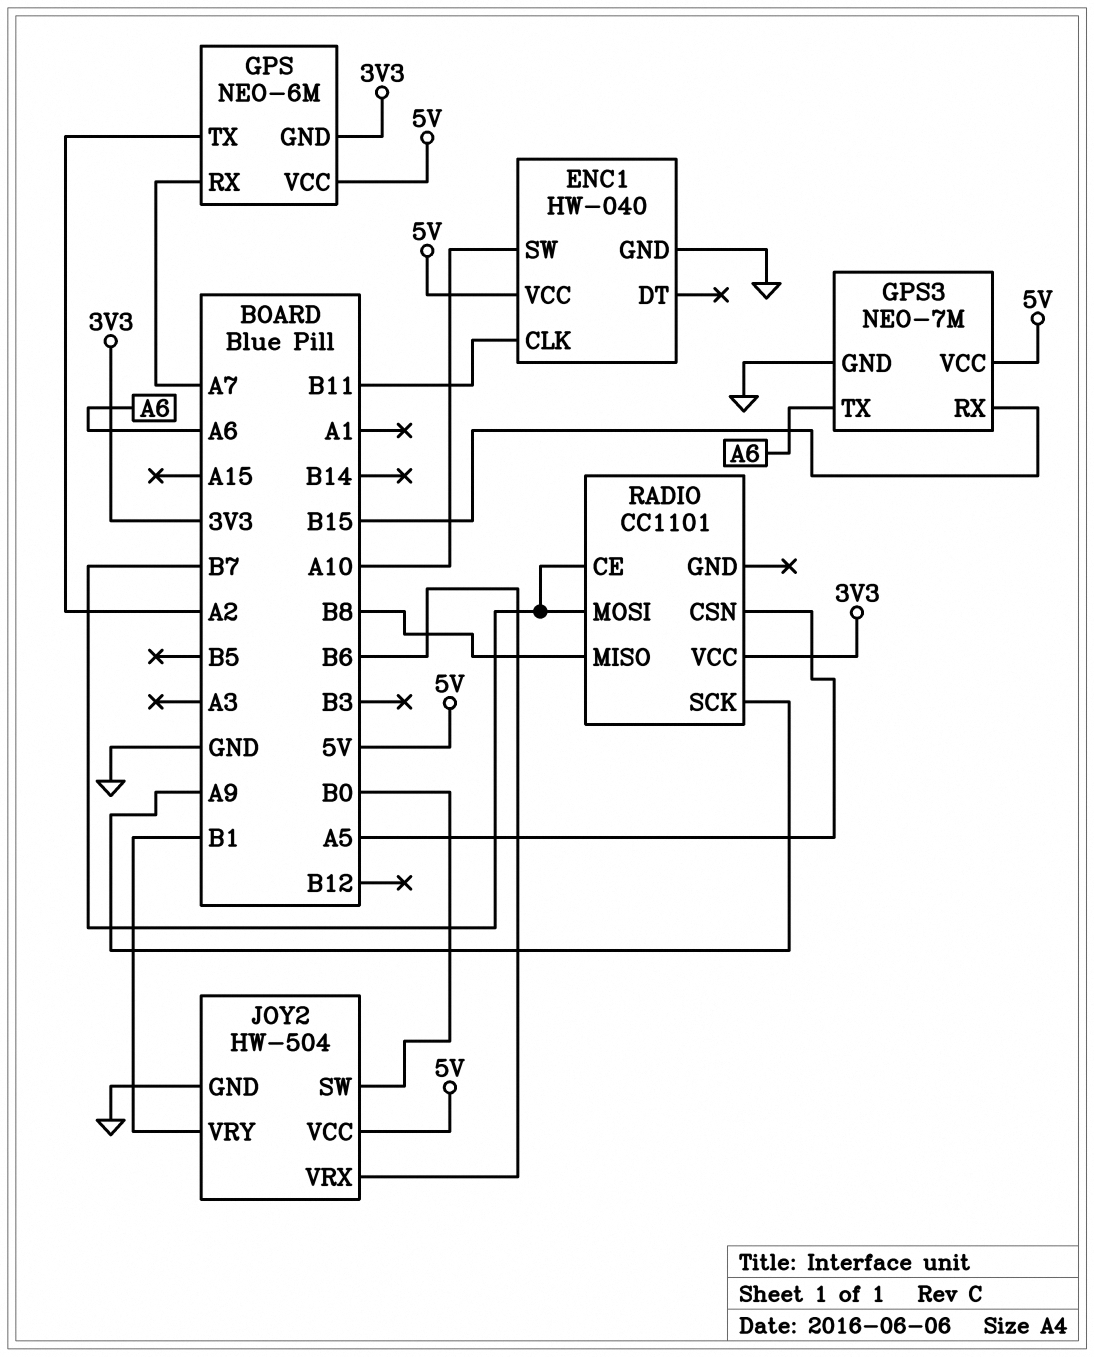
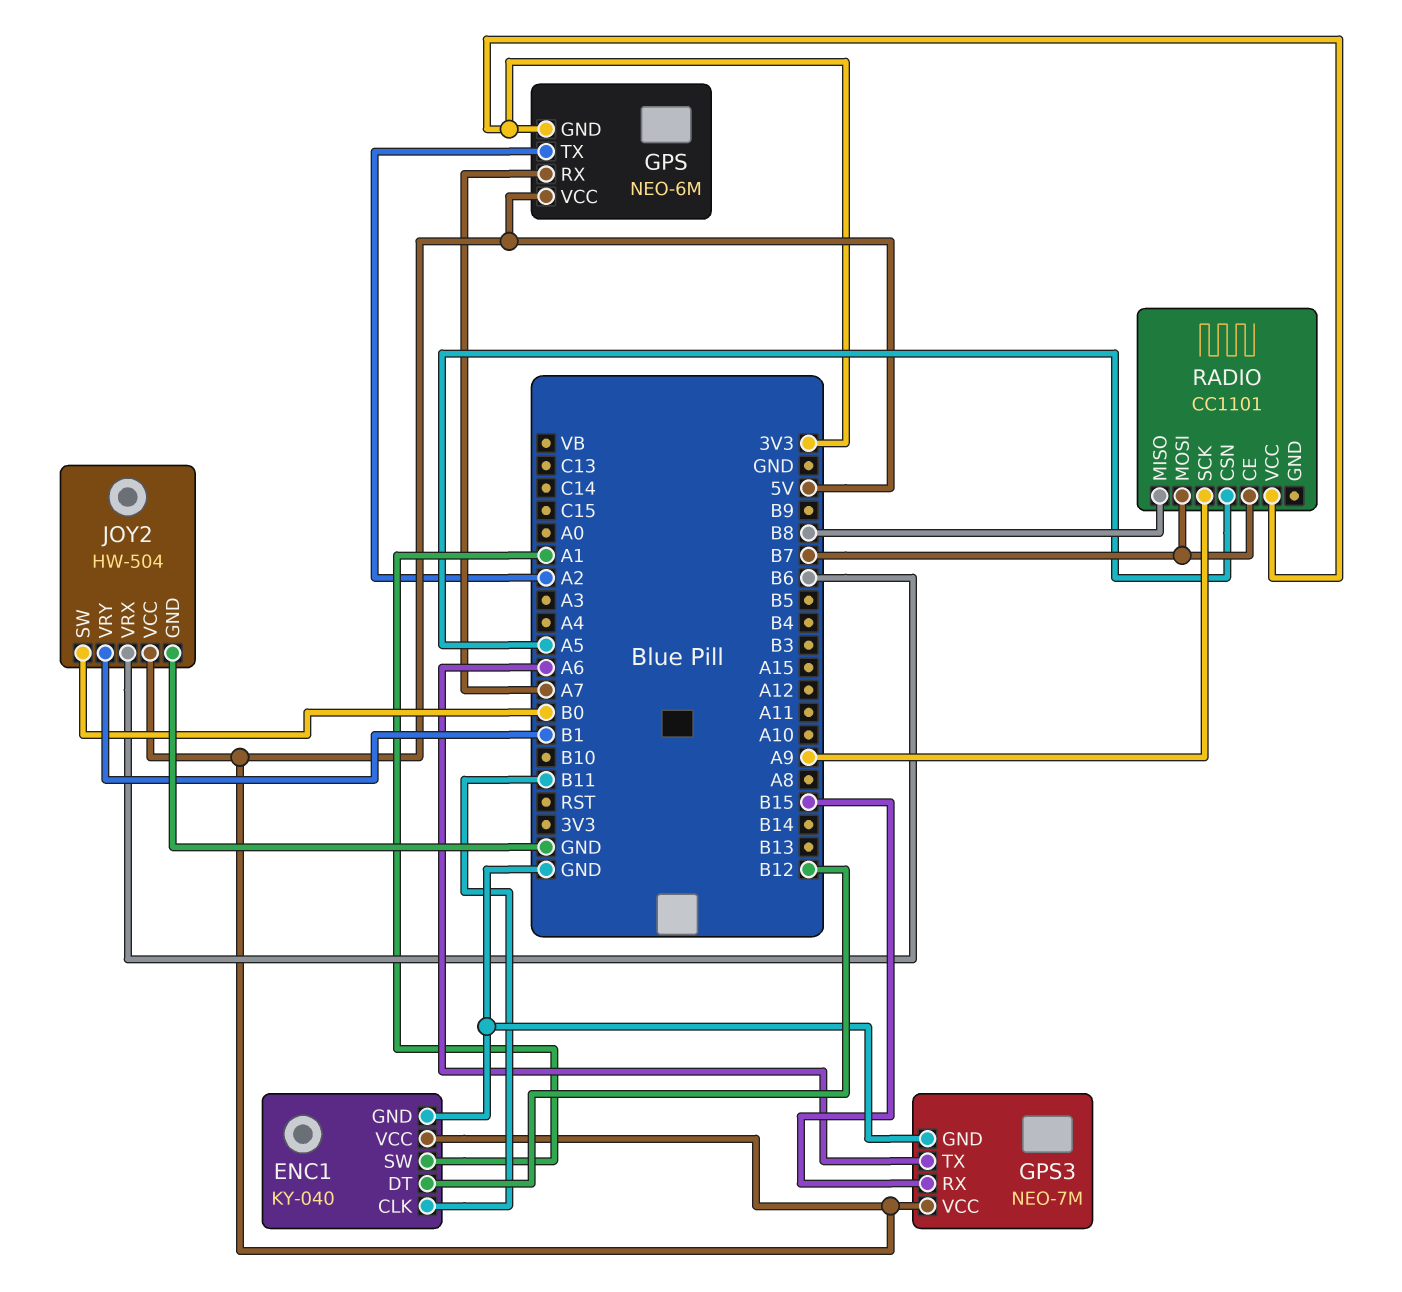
ENC1: HW-040 -> KY-040
ENC1 pin DT: none -> B12
ENC1 pin SW: A10 -> A1

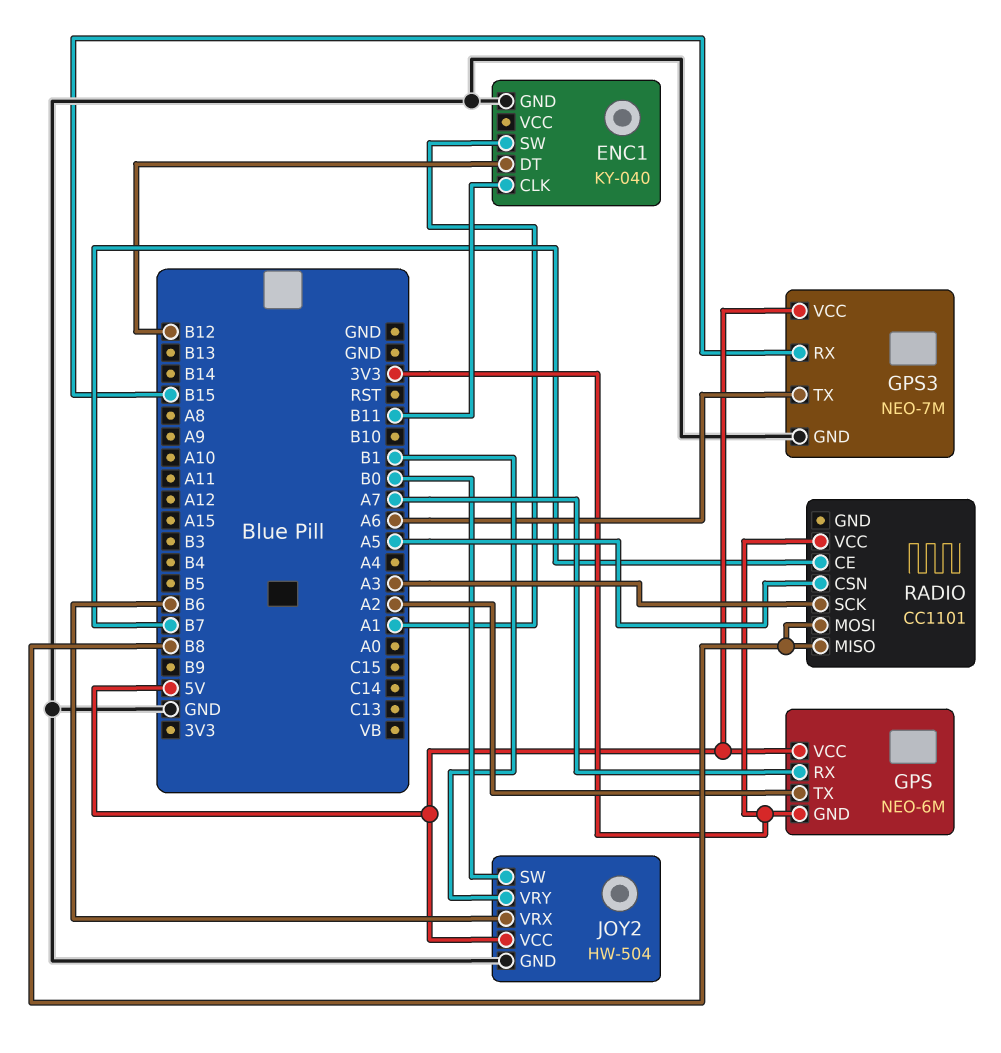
ENC1 pin VCC: 5V -> none
RADIO pin MOSI: B7 -> B8
RADIO pin SCK: A9 -> A3

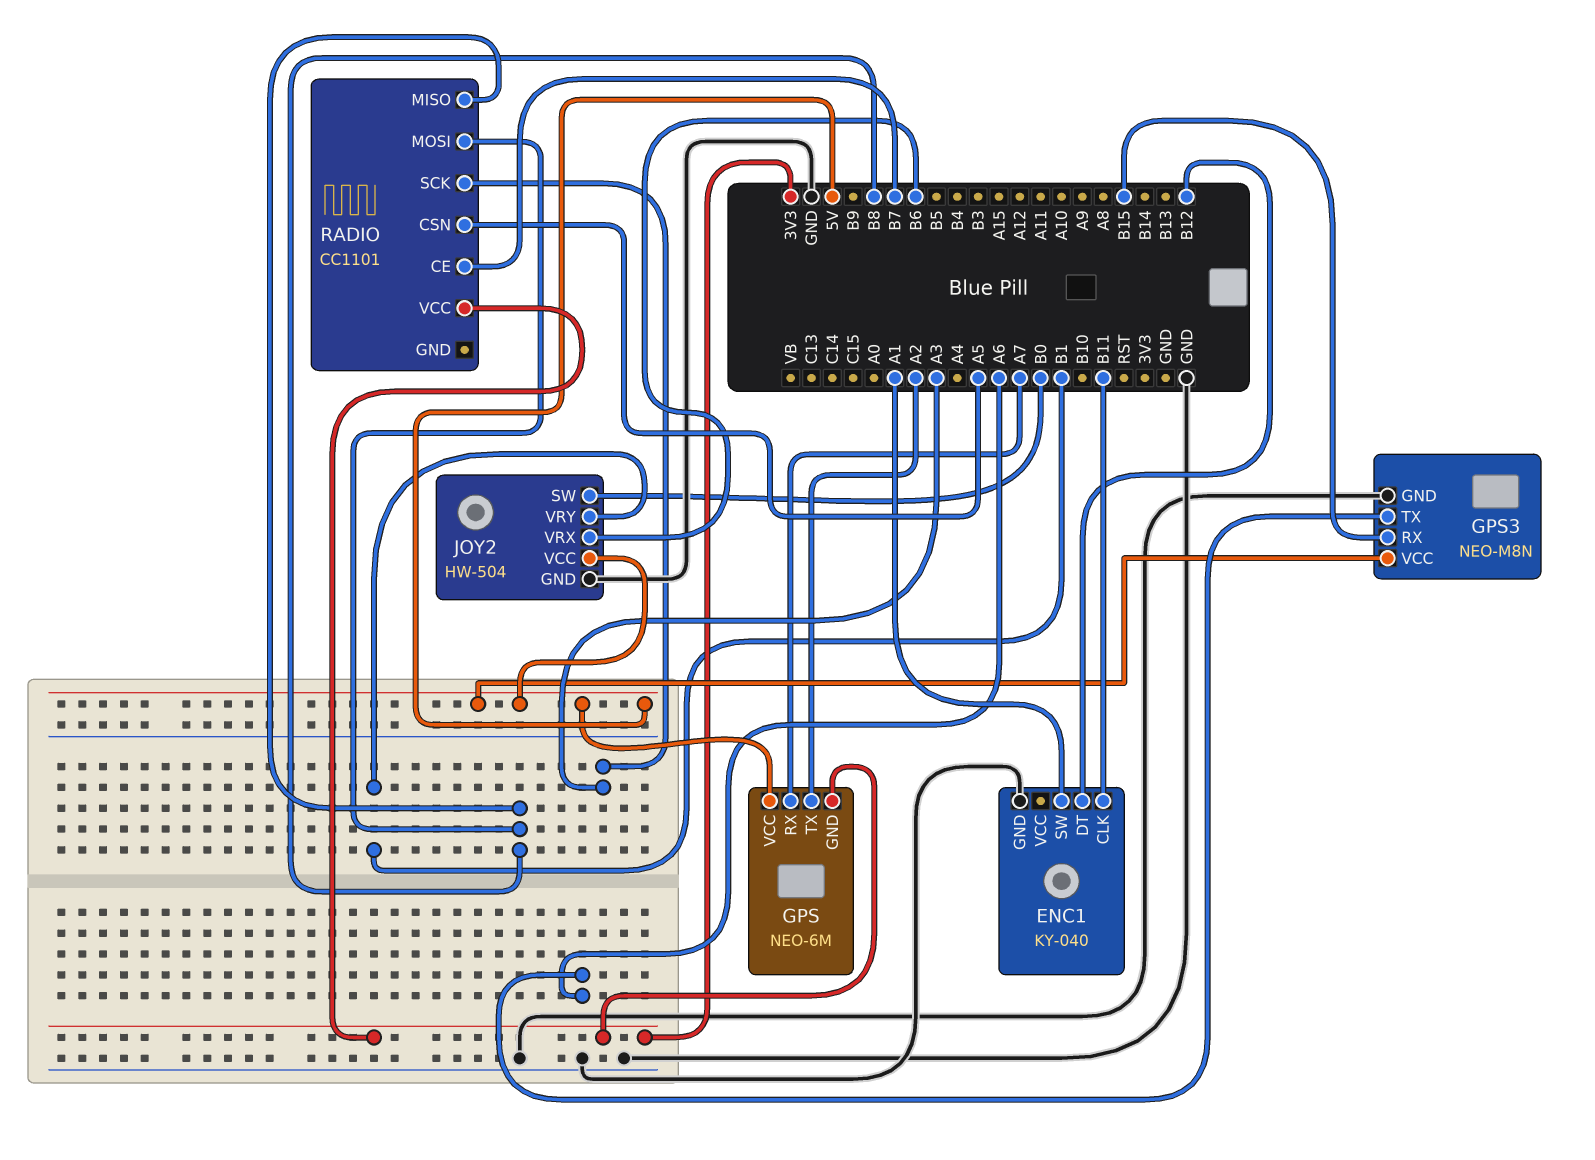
GPS3: NEO-7M -> NEO-M8N

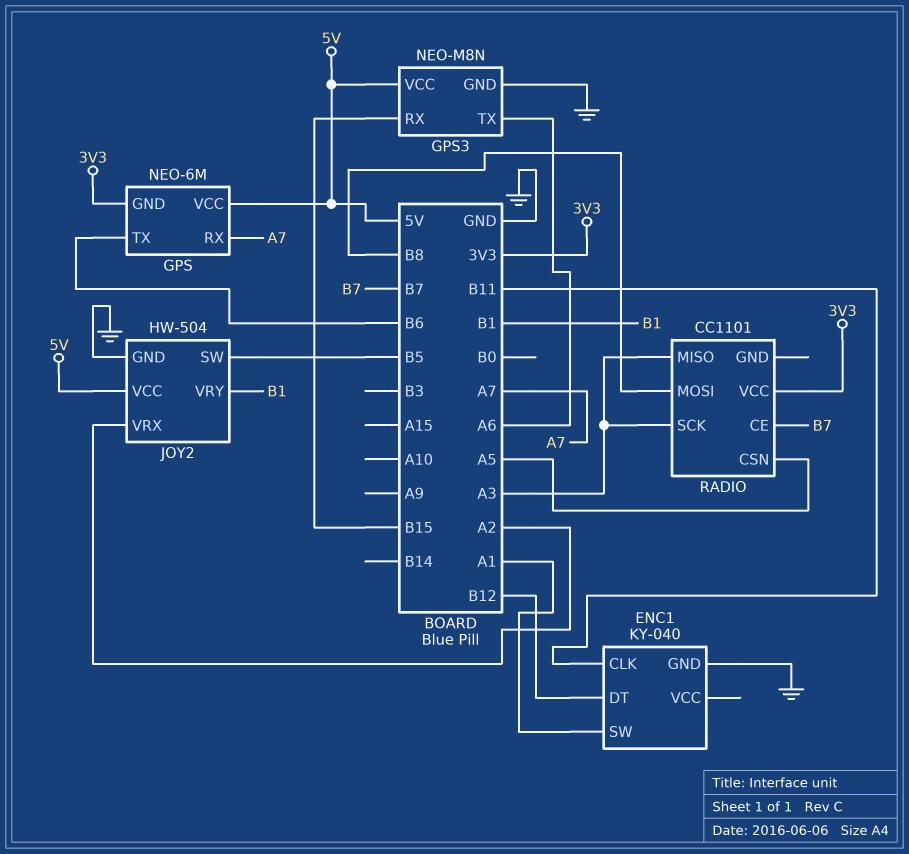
GPS pin TX: A2 -> B6
JOY2 pin SW: B0 -> B5
JOY2 pin VRX: B6 -> A2
RADIO pin MISO: B8 -> A3

